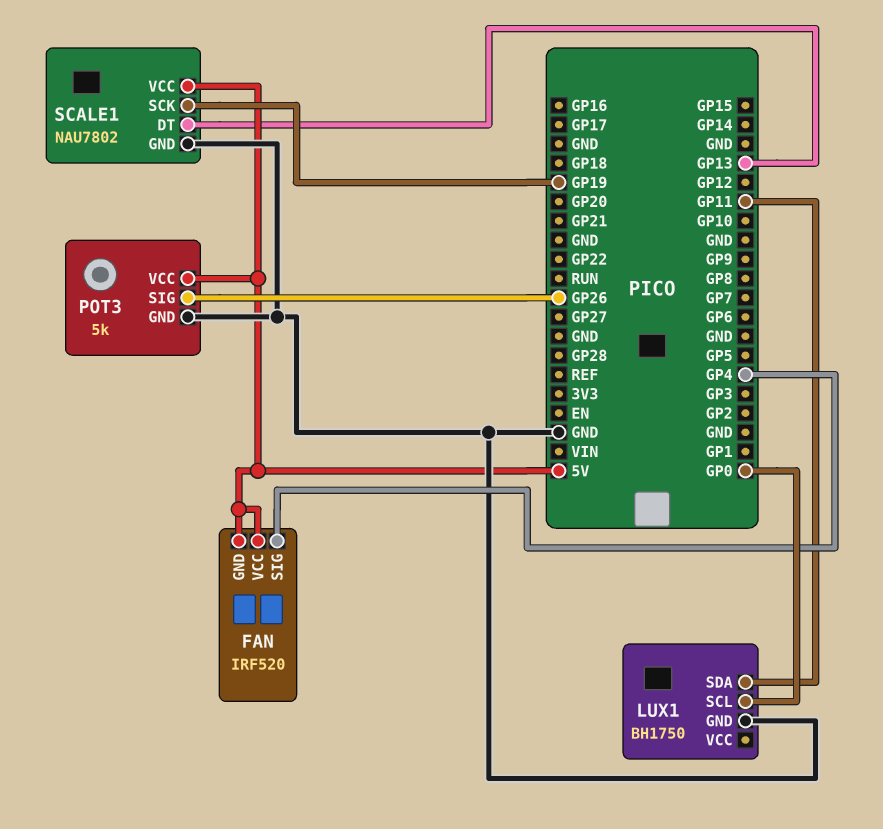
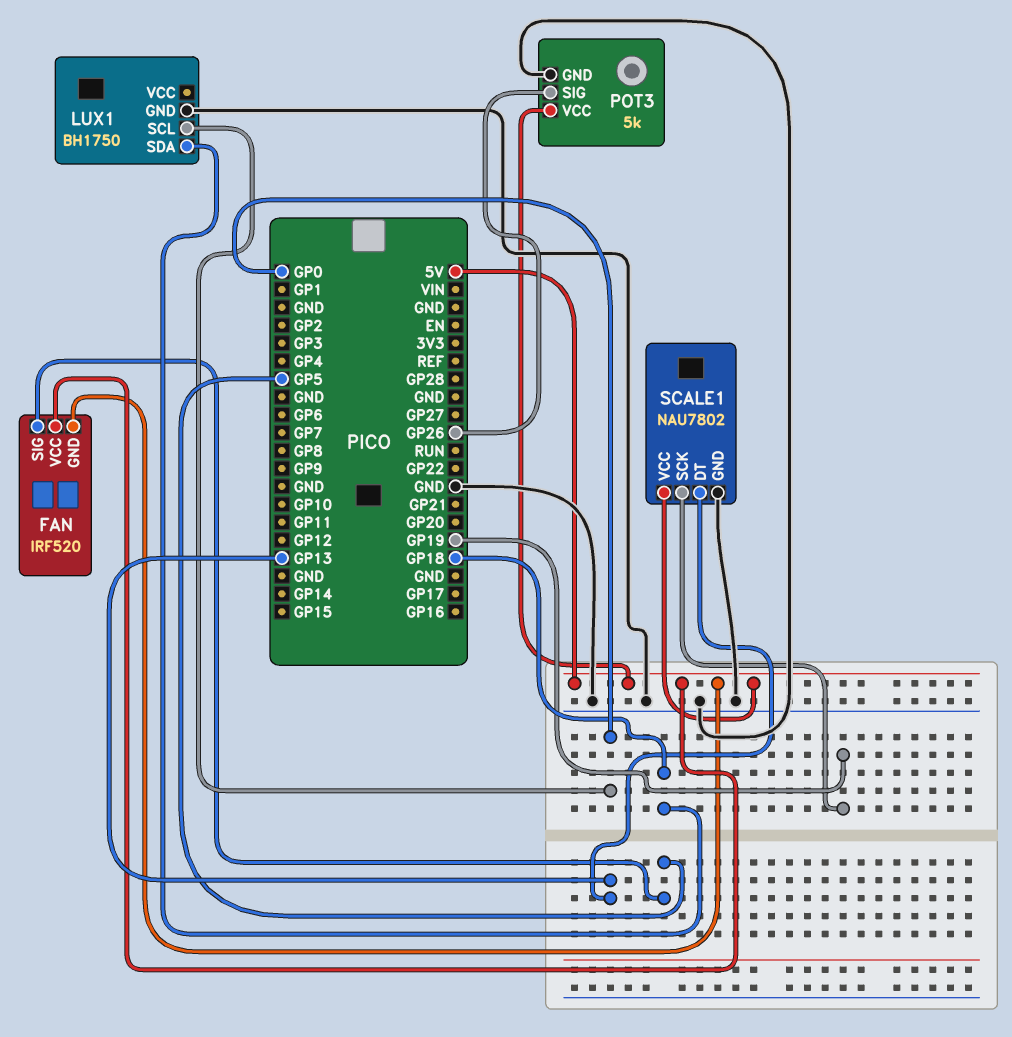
FAN pin SIG: GP4 -> GP5
LUX1 pin SDA: GP11 -> GP18

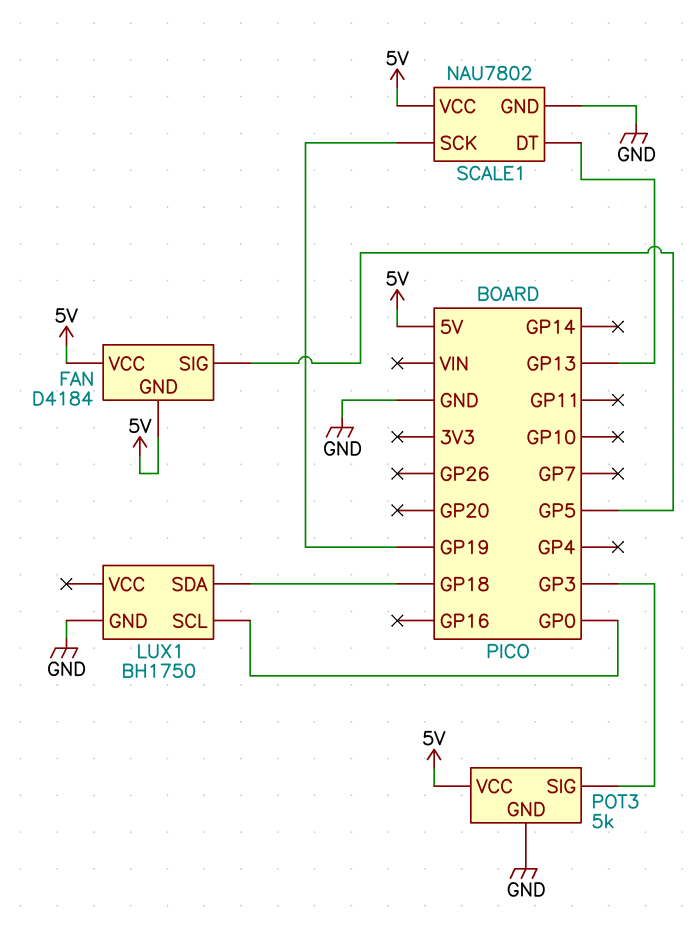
FAN: IRF520 -> D4184
POT3 pin SIG: GP26 -> GP3

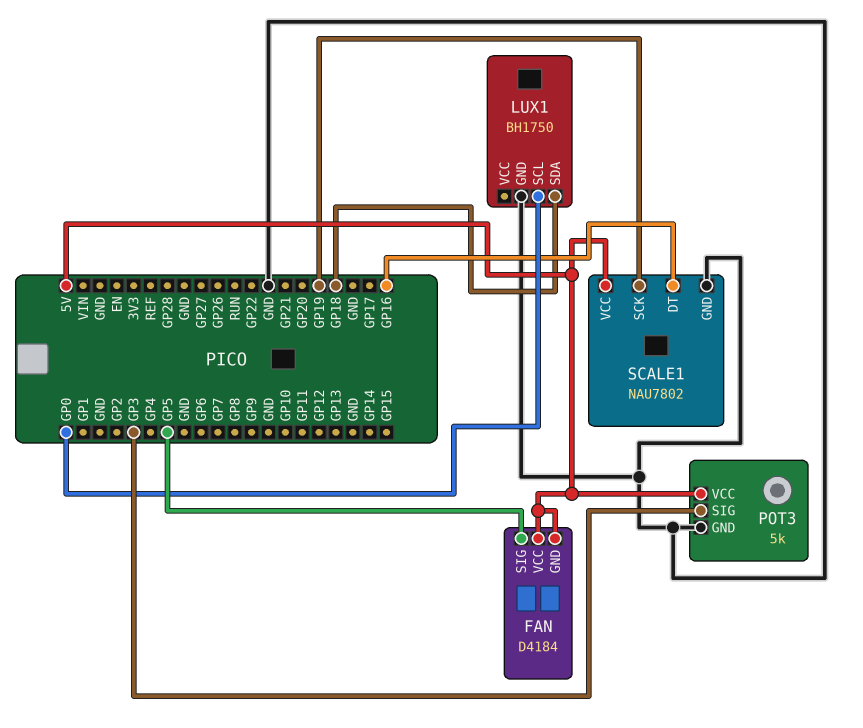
SCALE1 pin DT: GP13 -> GP16

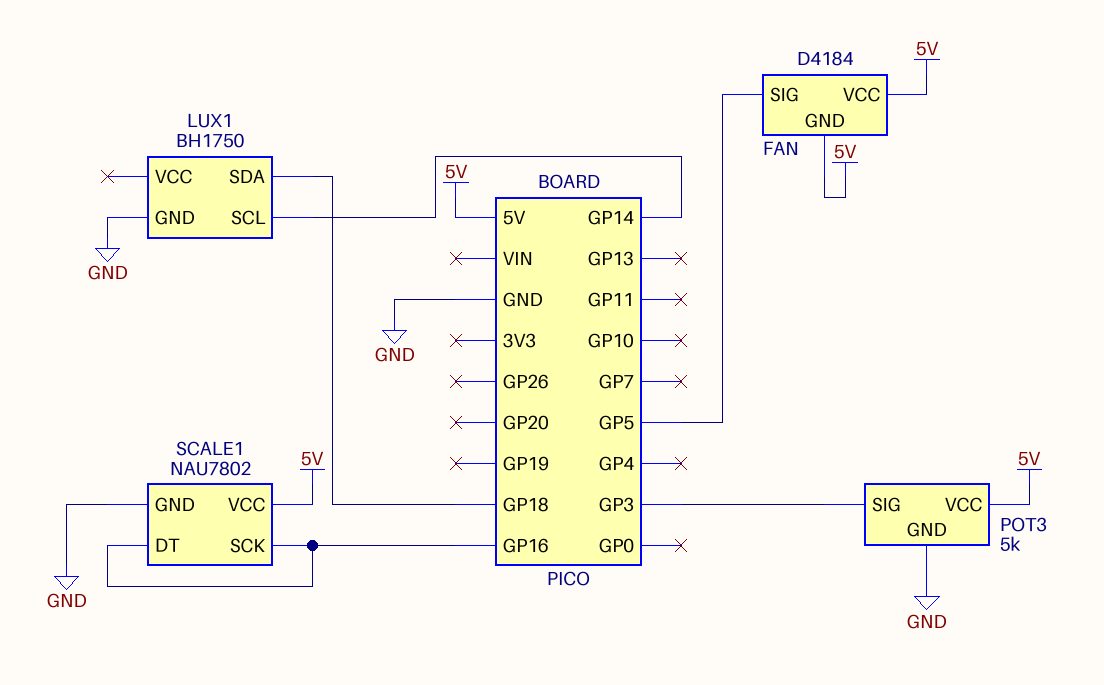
LUX1 pin SCL: GP0 -> GP14
SCALE1 pin SCK: GP19 -> GP16

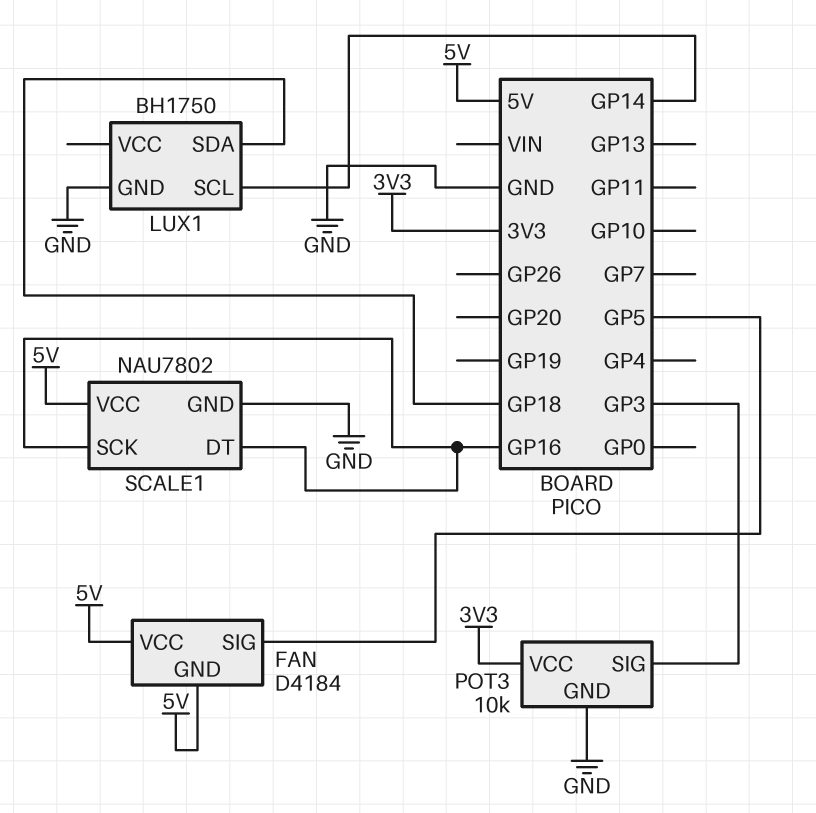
POT3: 5k -> 10k
POT3 pin VCC: 5V -> 3V3

